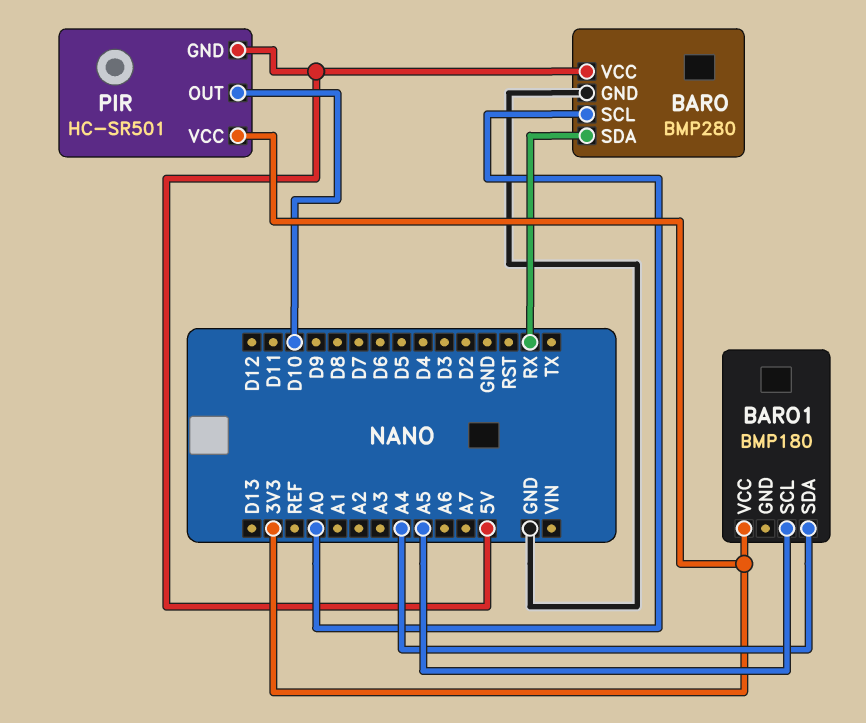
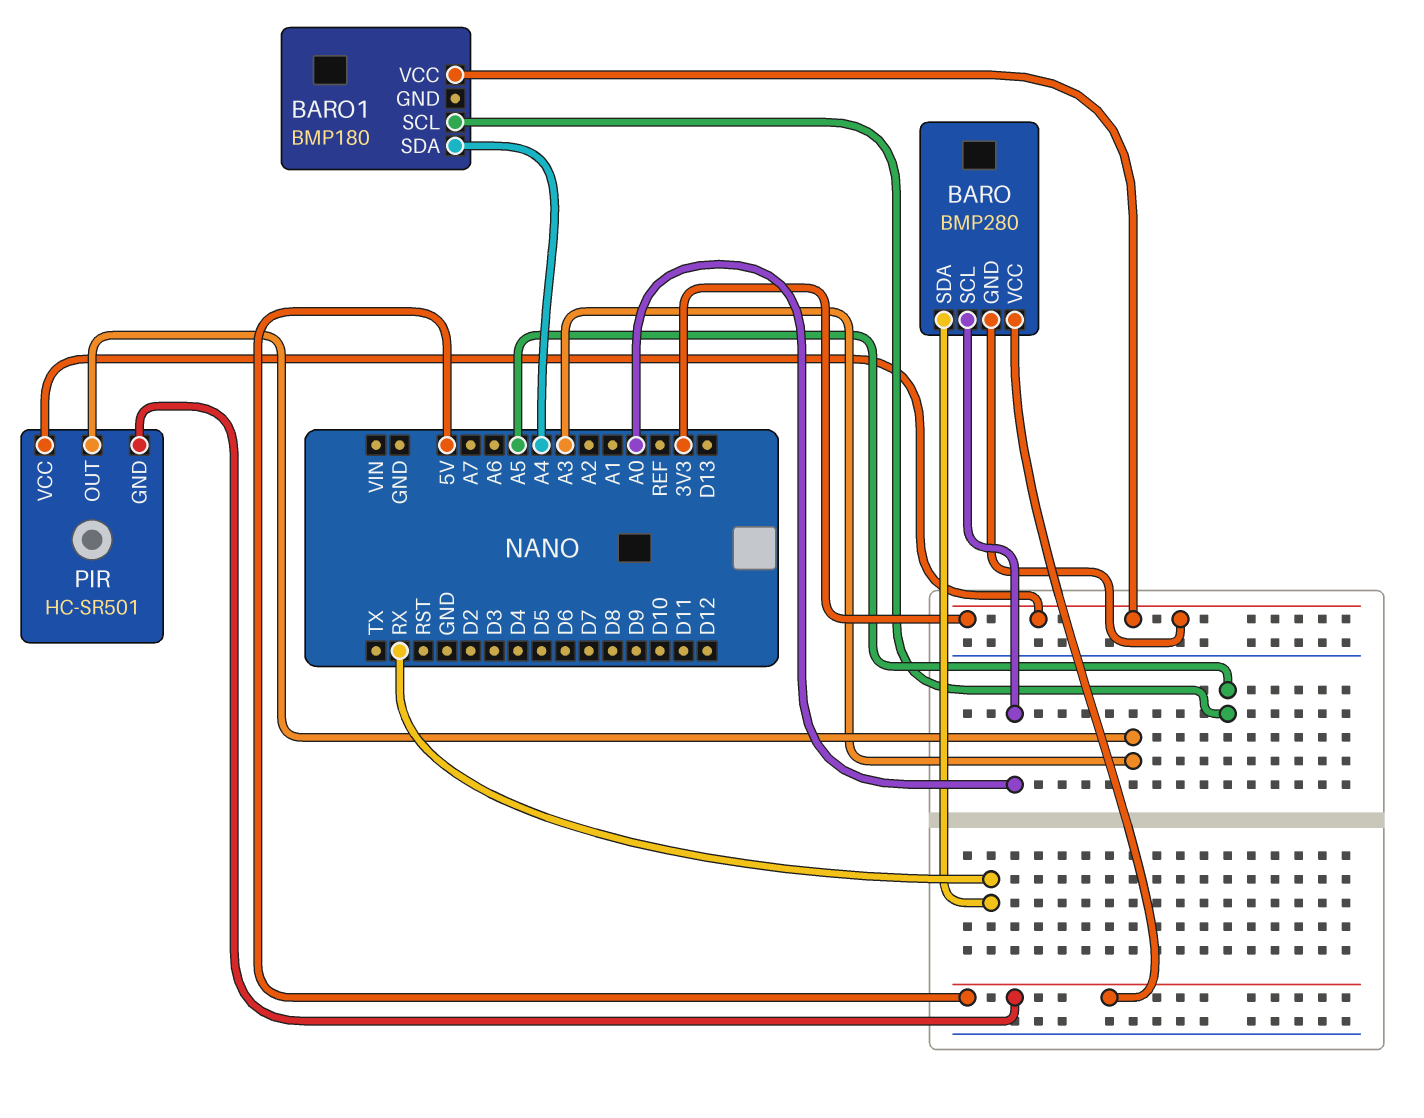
BARO pin GND: GND -> 3V3
PIR pin OUT: D10 -> A3

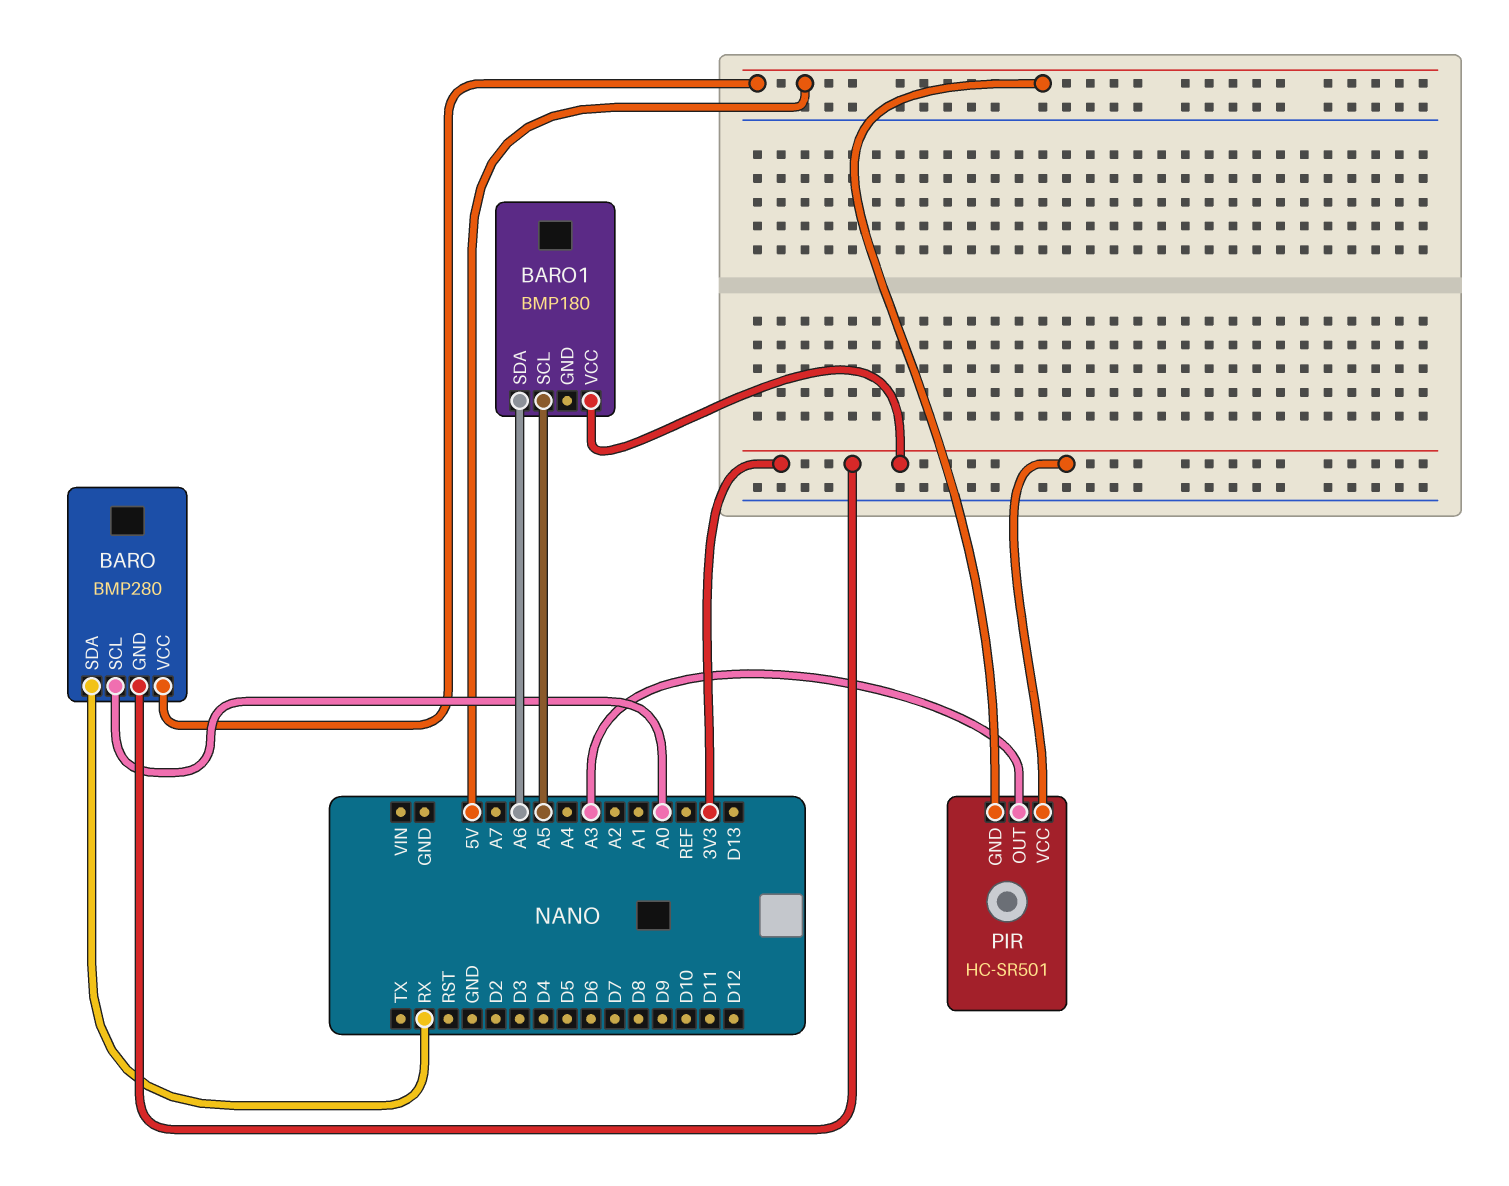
BARO1 pin SDA: A4 -> A6

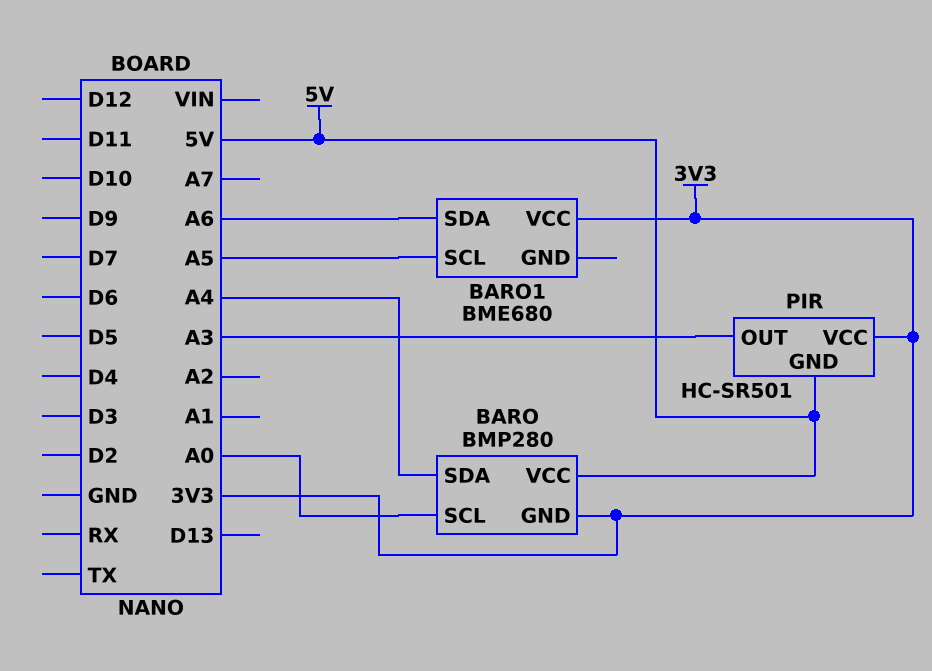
BARO pin SDA: RX -> A4
BARO1: BMP180 -> BME680

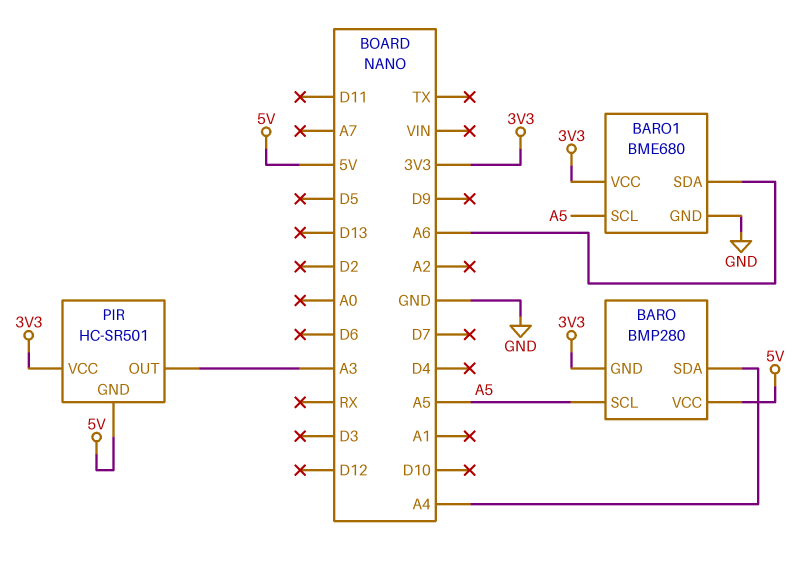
BARO pin SCL: A0 -> A5
BARO1 pin GND: none -> GND

